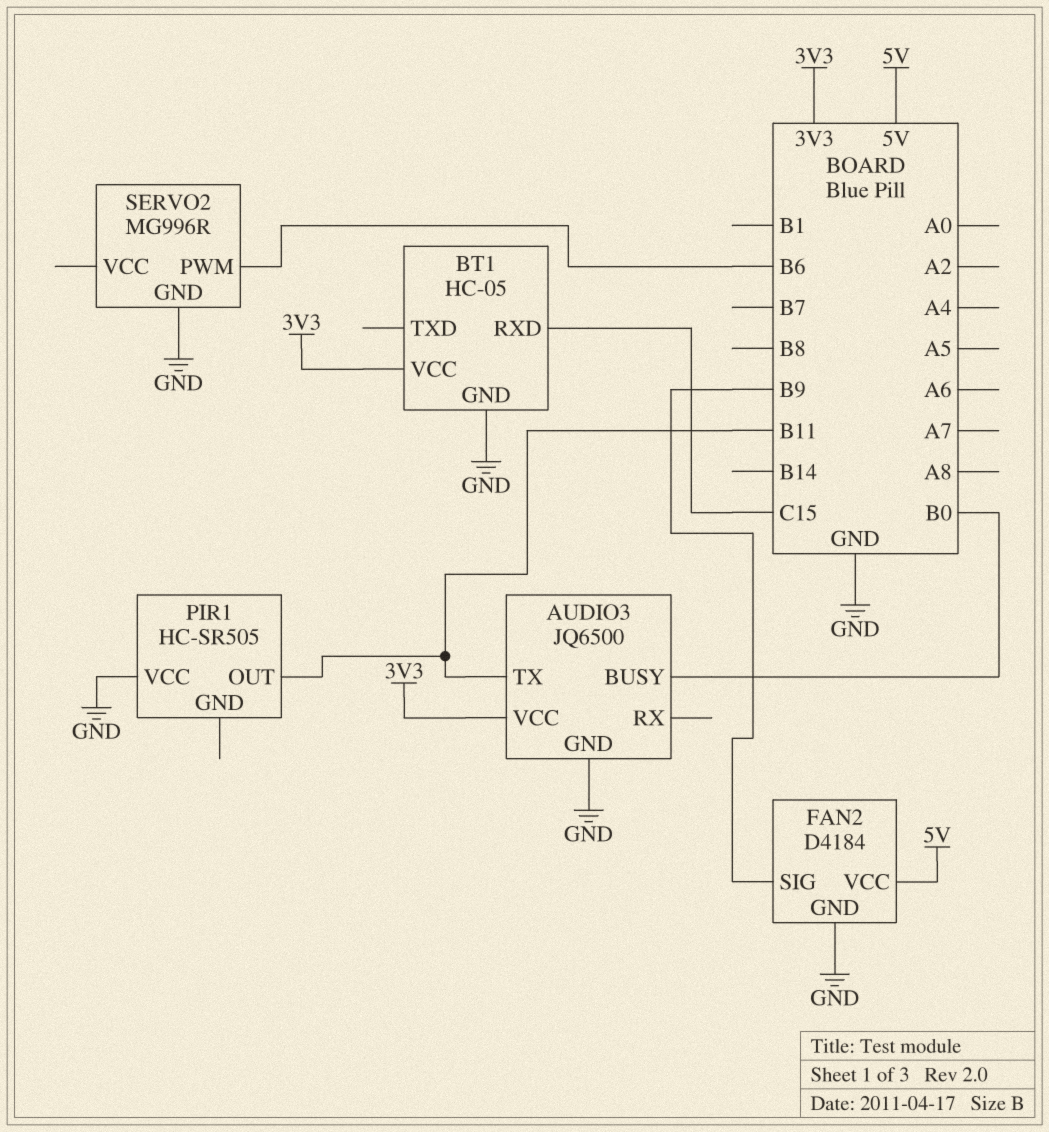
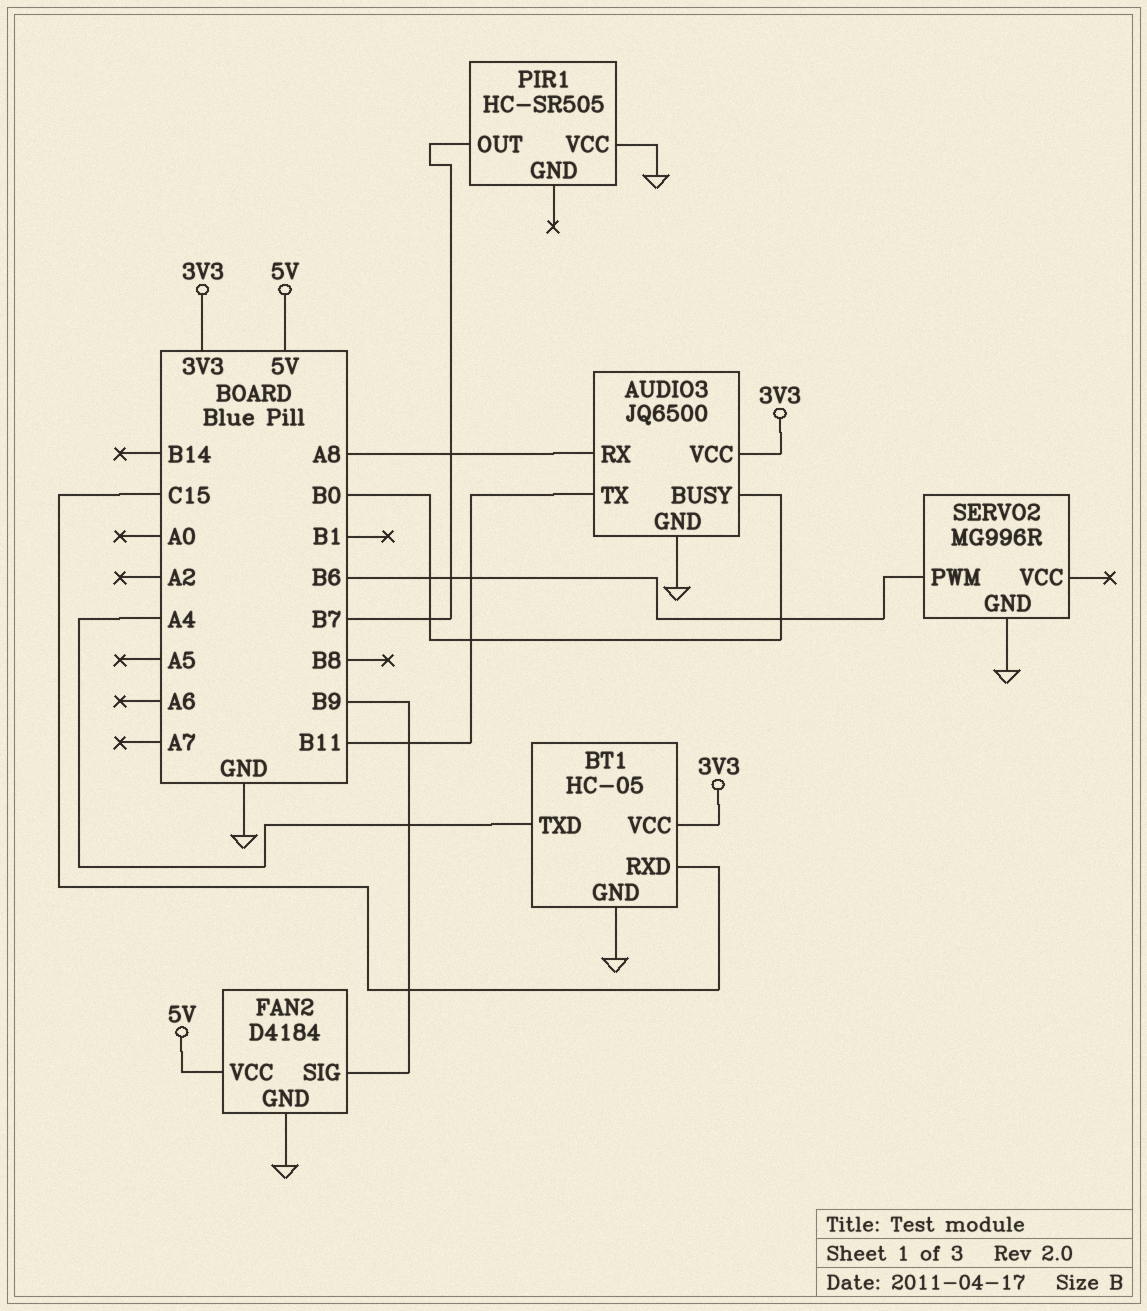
AUDIO3 pin RX: none -> A8
BT1 pin TXD: none -> A4
PIR1 pin OUT: B11 -> B7

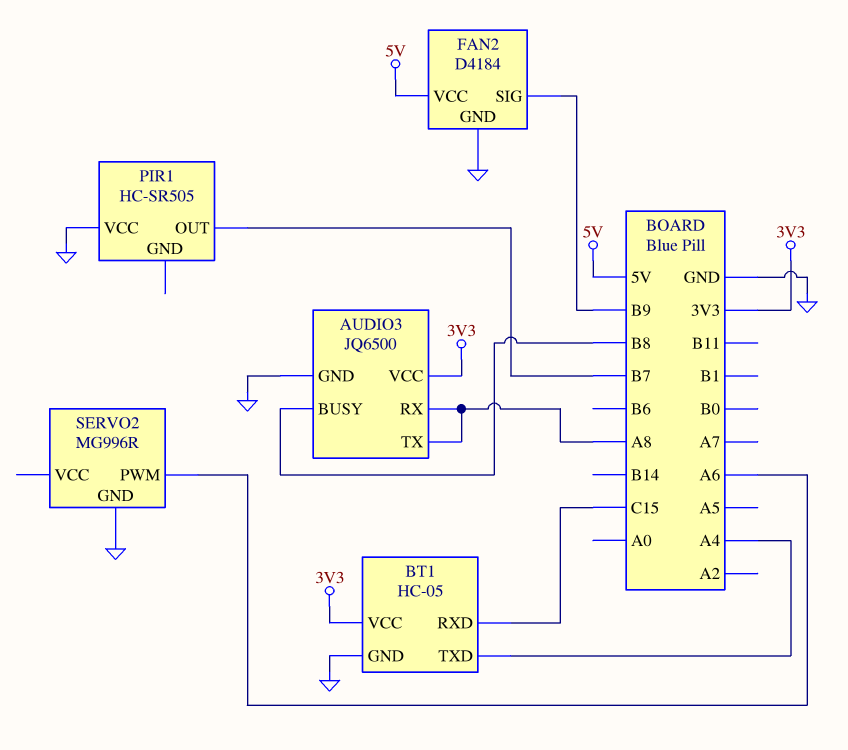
AUDIO3 pin BUSY: B0 -> B8
AUDIO3 pin TX: B11 -> A8
SERVO2 pin PWM: B6 -> A6

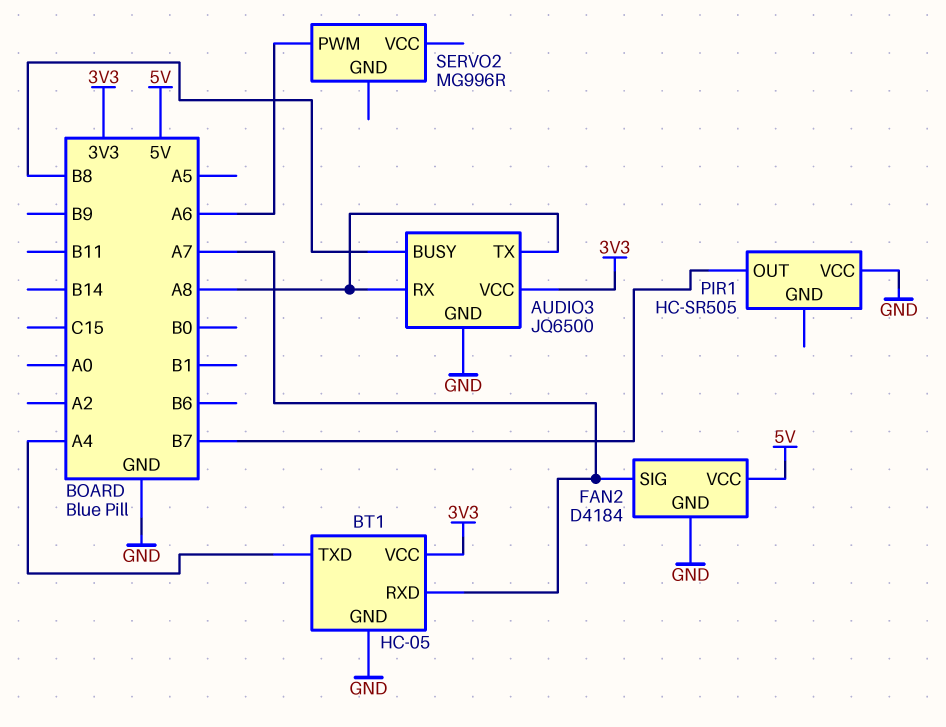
BT1 pin RXD: C15 -> A7
FAN2 pin SIG: B9 -> A7
SERVO2 pin GND: GND -> none

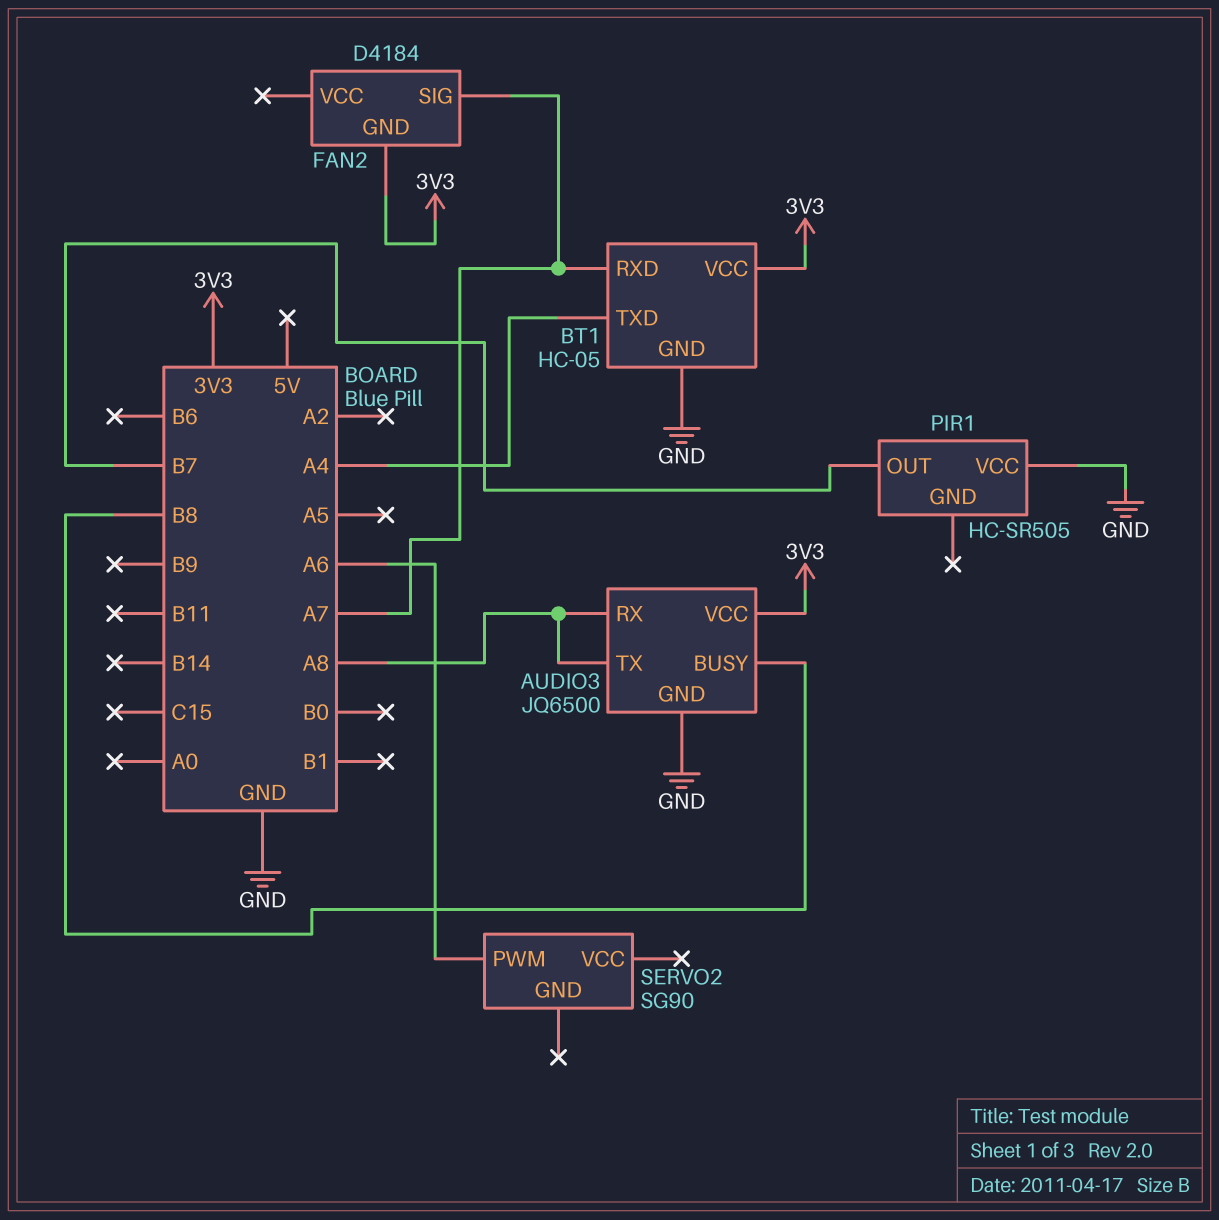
FAN2 pin GND: GND -> 3V3
FAN2 pin VCC: 5V -> none
SERVO2: MG996R -> SG90

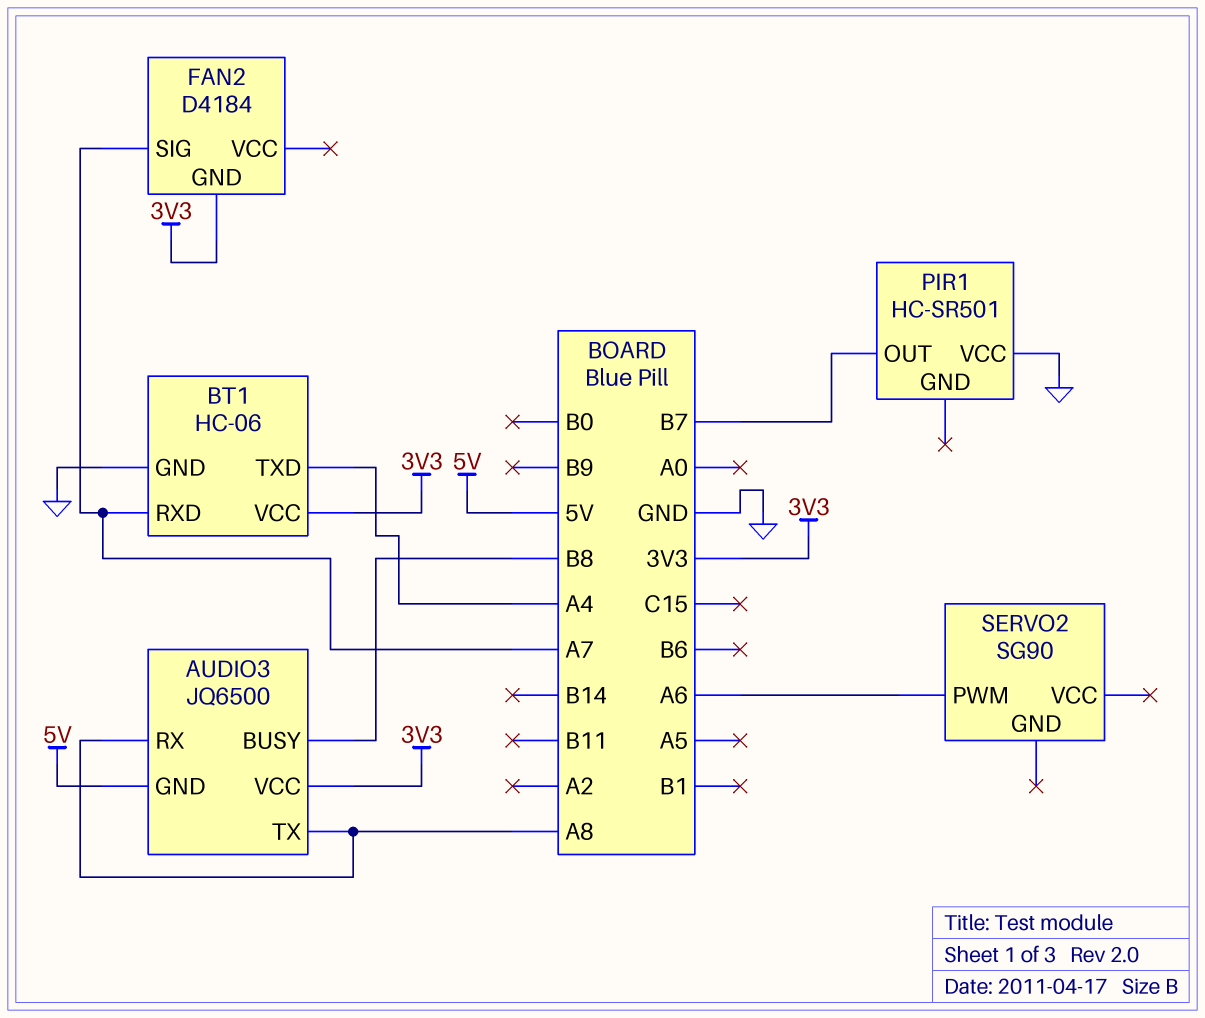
AUDIO3 pin GND: GND -> 5V
BT1: HC-05 -> HC-06
PIR1: HC-SR505 -> HC-SR501

